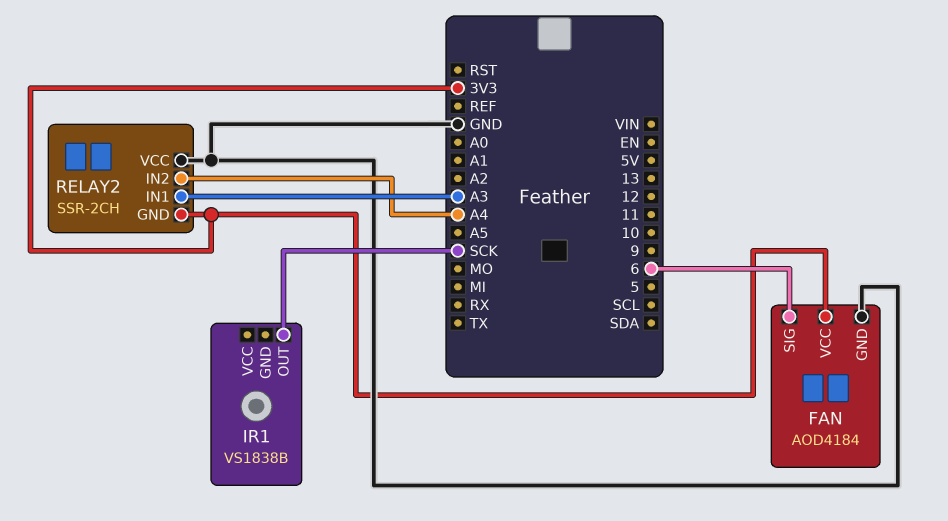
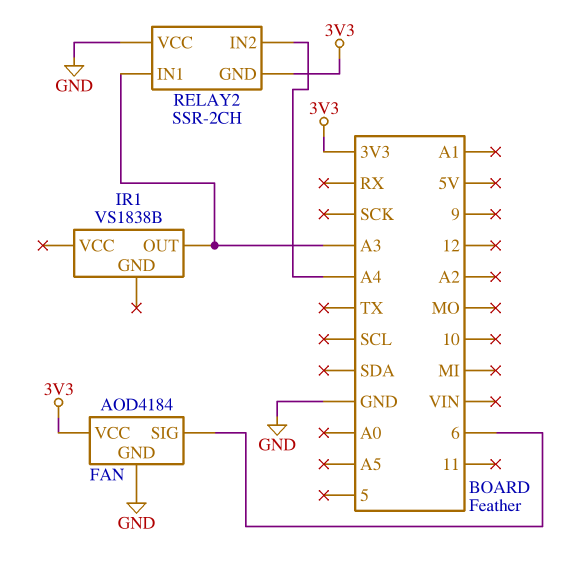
IR1 pin OUT: SCK -> A3

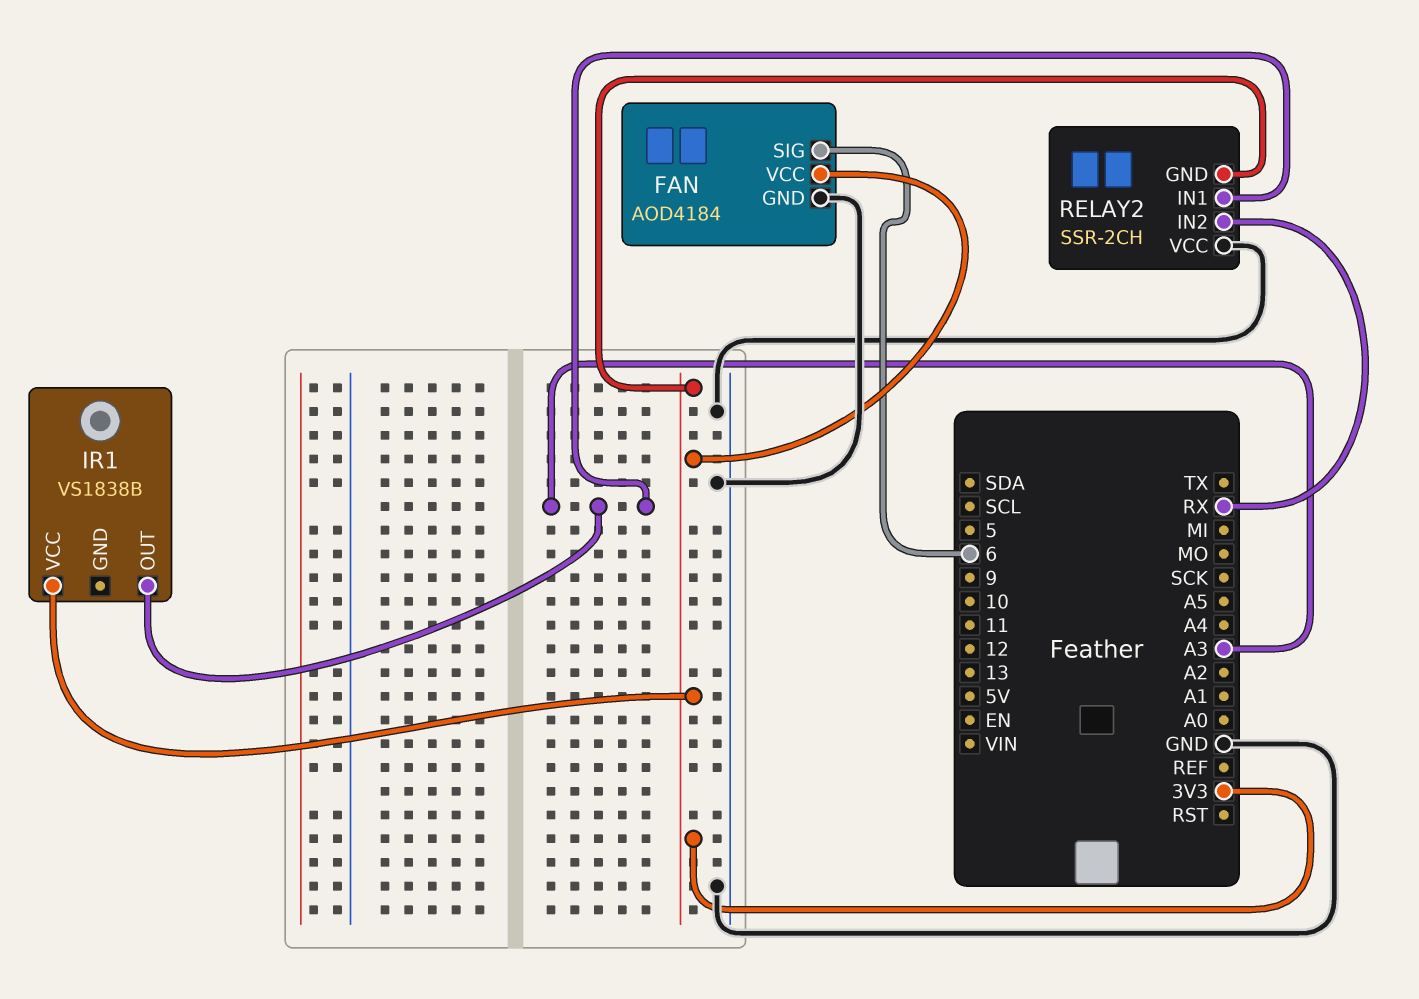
IR1 pin VCC: none -> 3V3
RELAY2 pin IN2: A4 -> RX

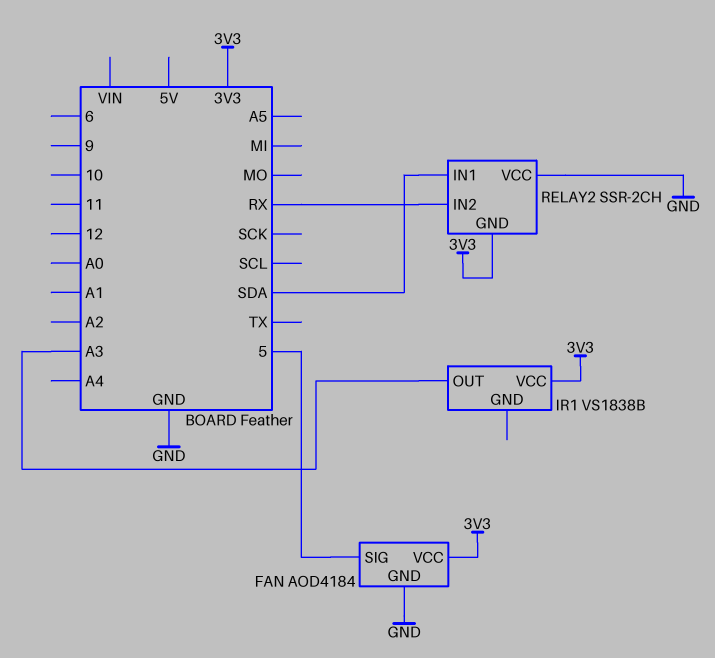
FAN pin SIG: 6 -> 5
RELAY2 pin IN1: A3 -> SDA

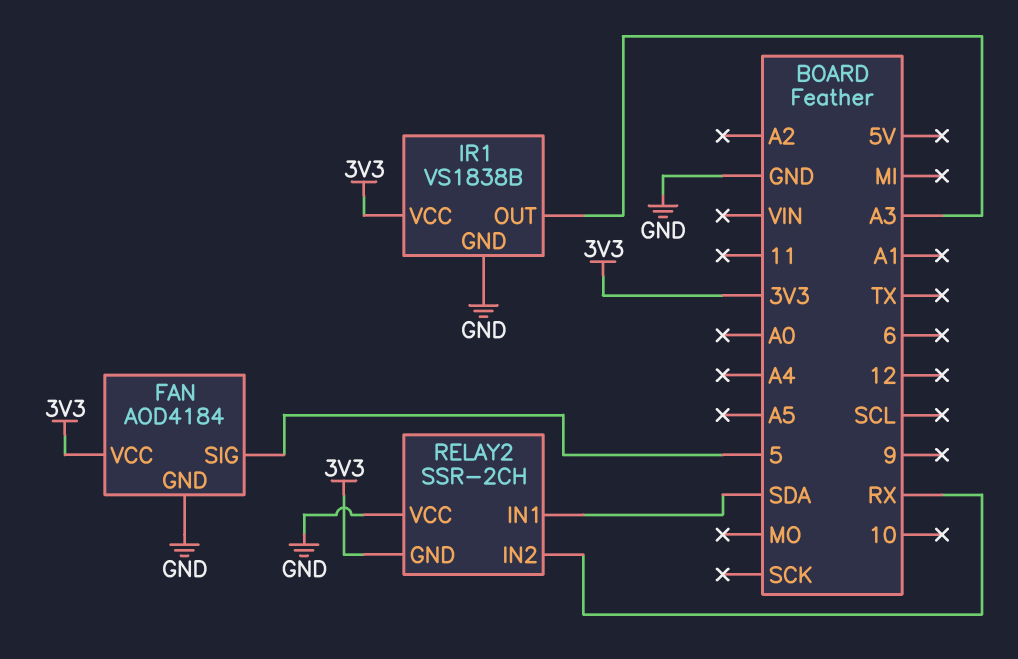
IR1 pin GND: none -> GND

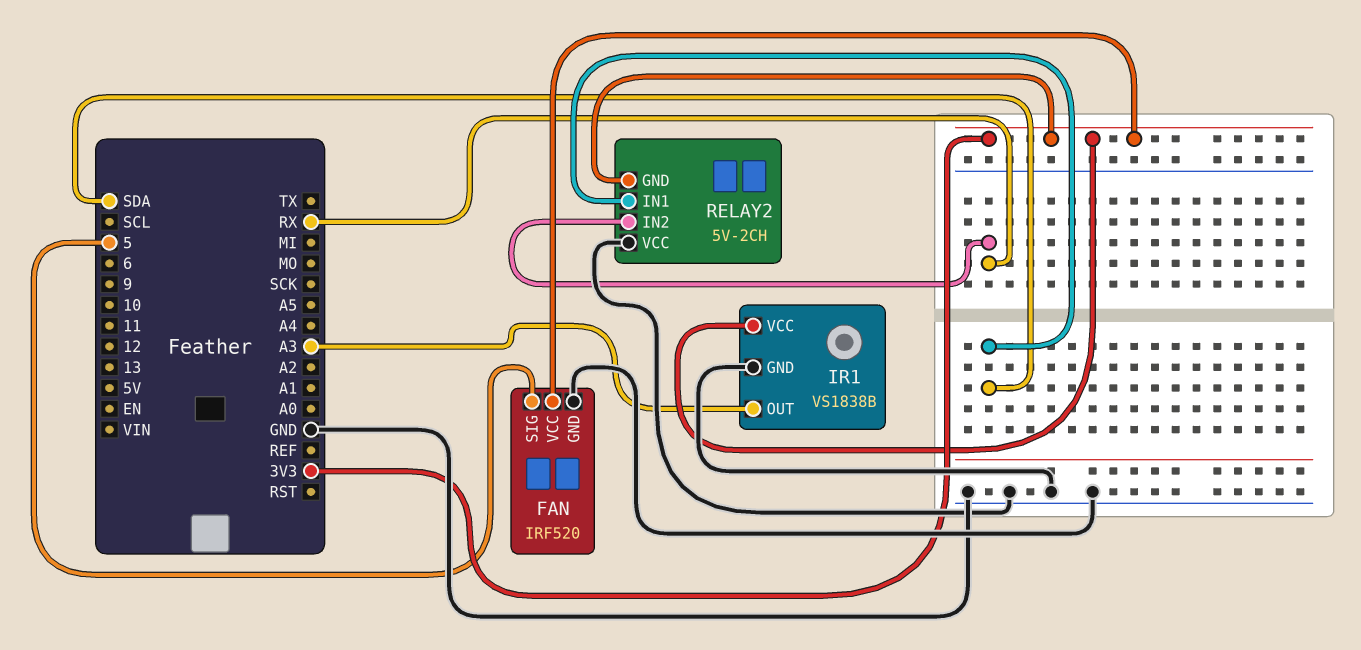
FAN: AOD4184 -> IRF520
RELAY2: SSR-2CH -> 5V-2CH

